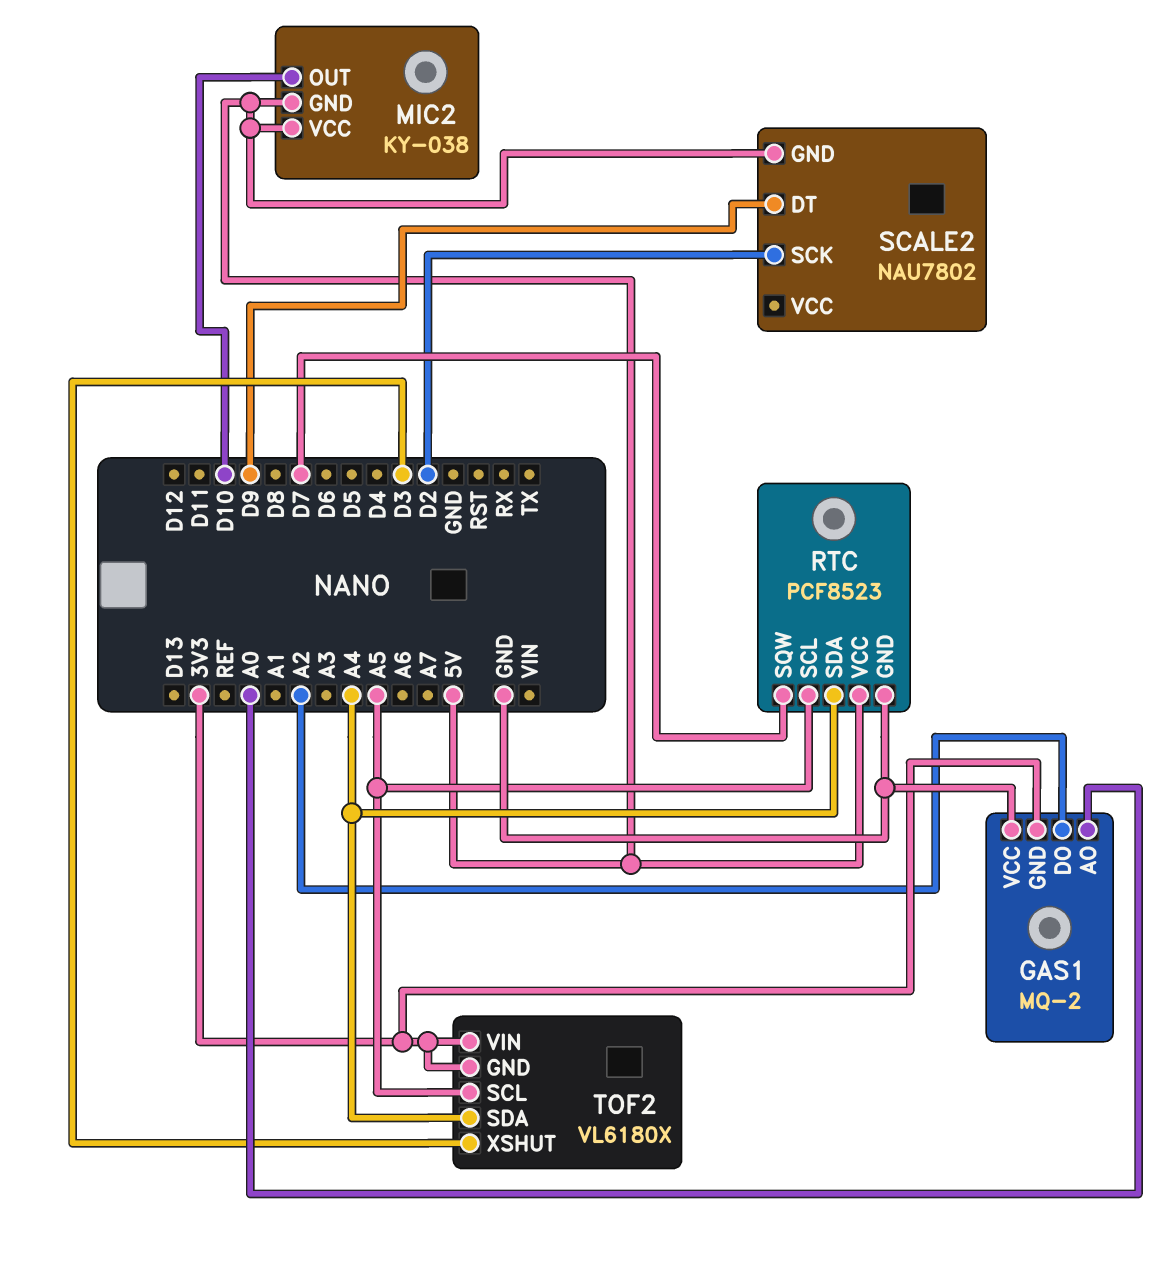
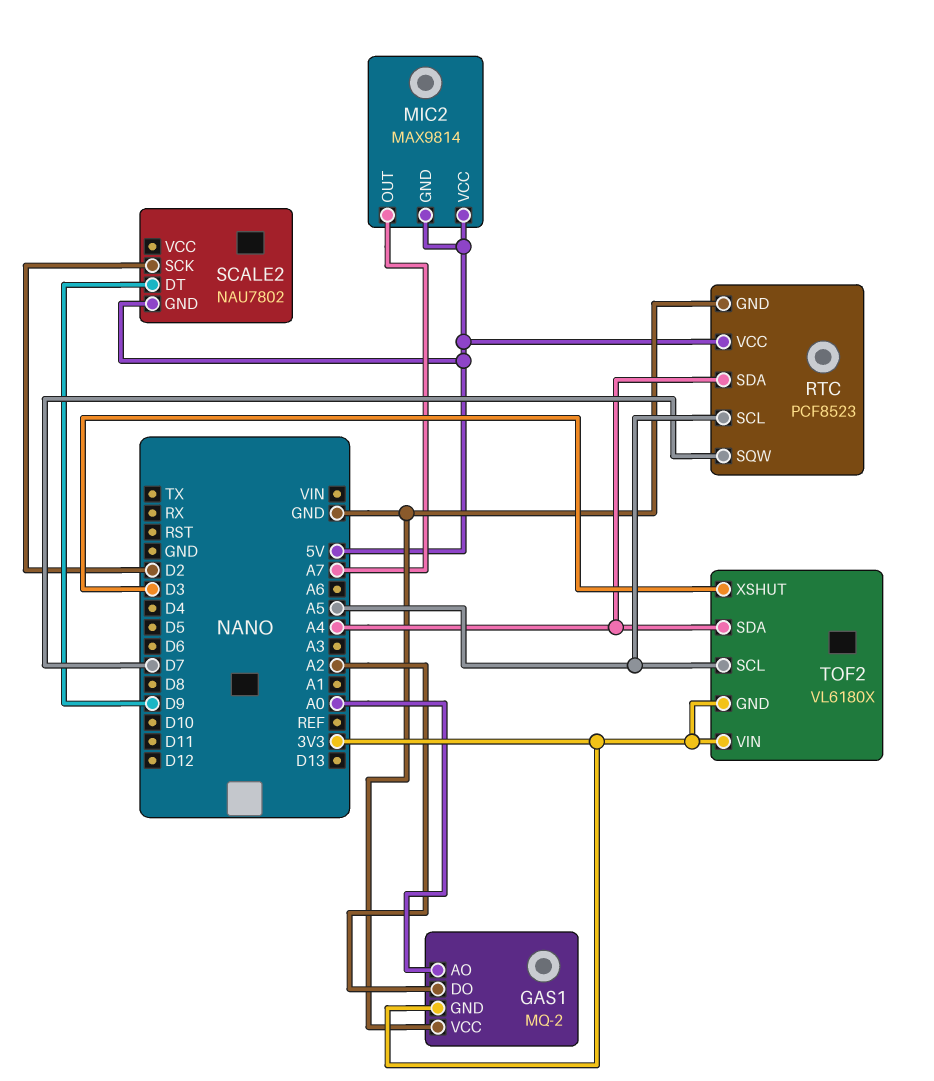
MIC2: KY-038 -> MAX9814
MIC2 pin OUT: D10 -> A7

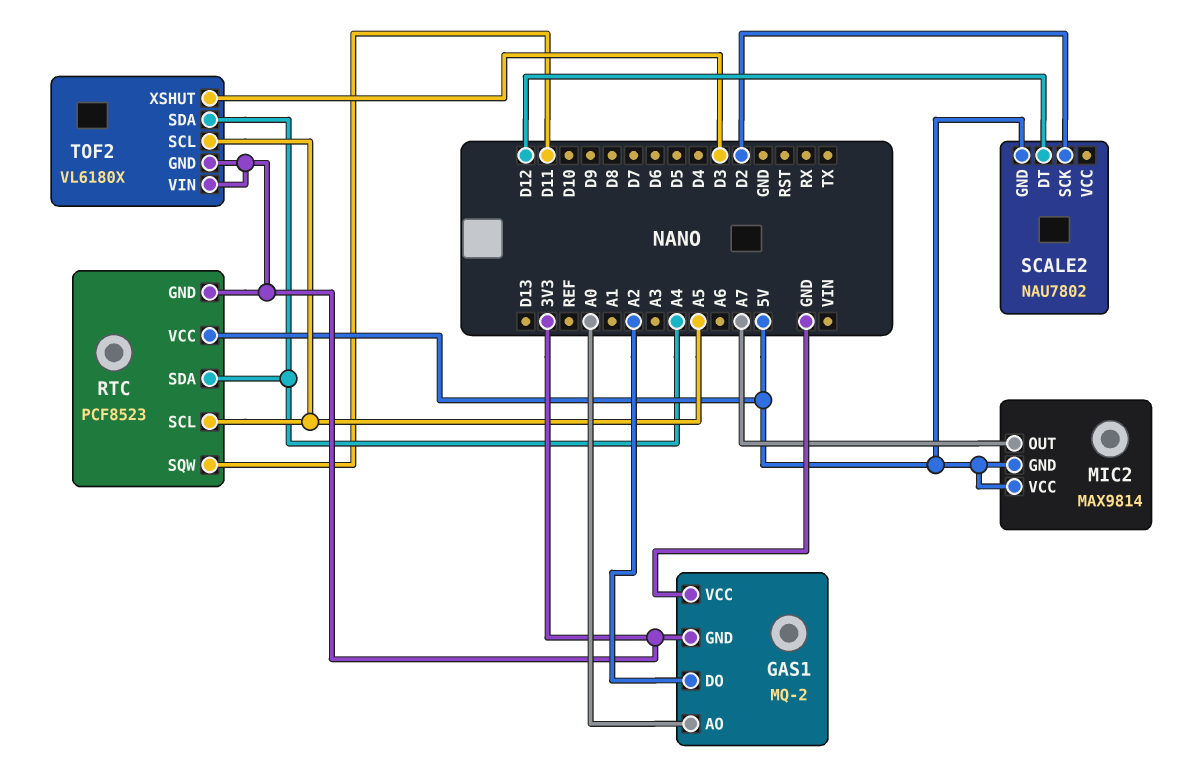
RTC pin GND: GND -> 3V3
RTC pin SQW: D7 -> D11
SCALE2 pin DT: D9 -> D12

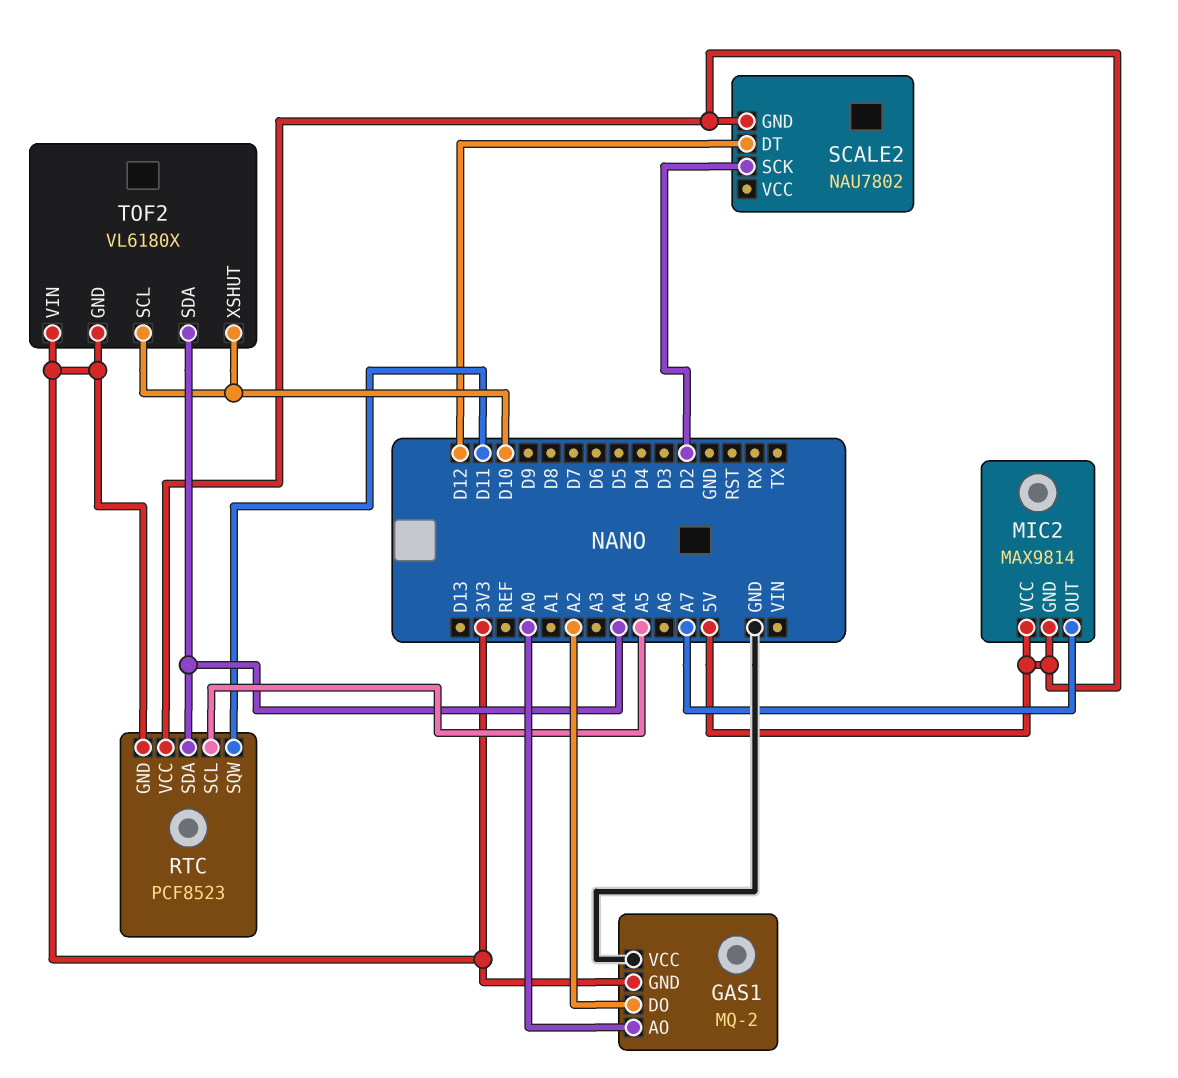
TOF2 pin SCL: A5 -> D10
TOF2 pin XSHUT: D3 -> D10

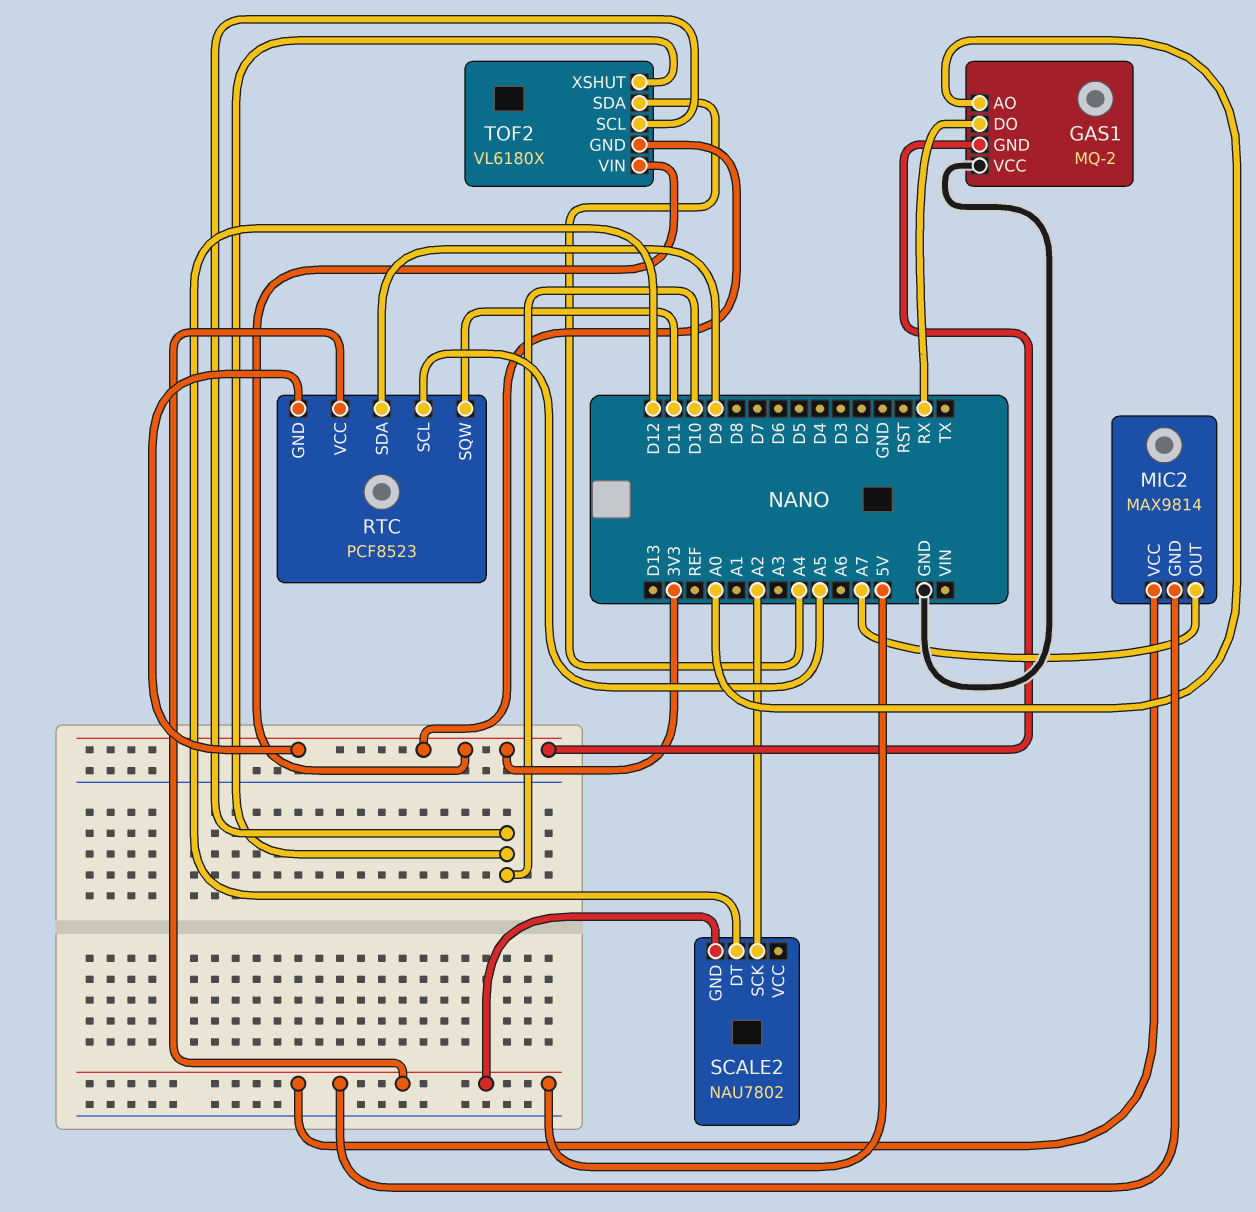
GAS1 pin DO: A2 -> RX
RTC pin SDA: A4 -> D9
SCALE2 pin SCK: D2 -> A2

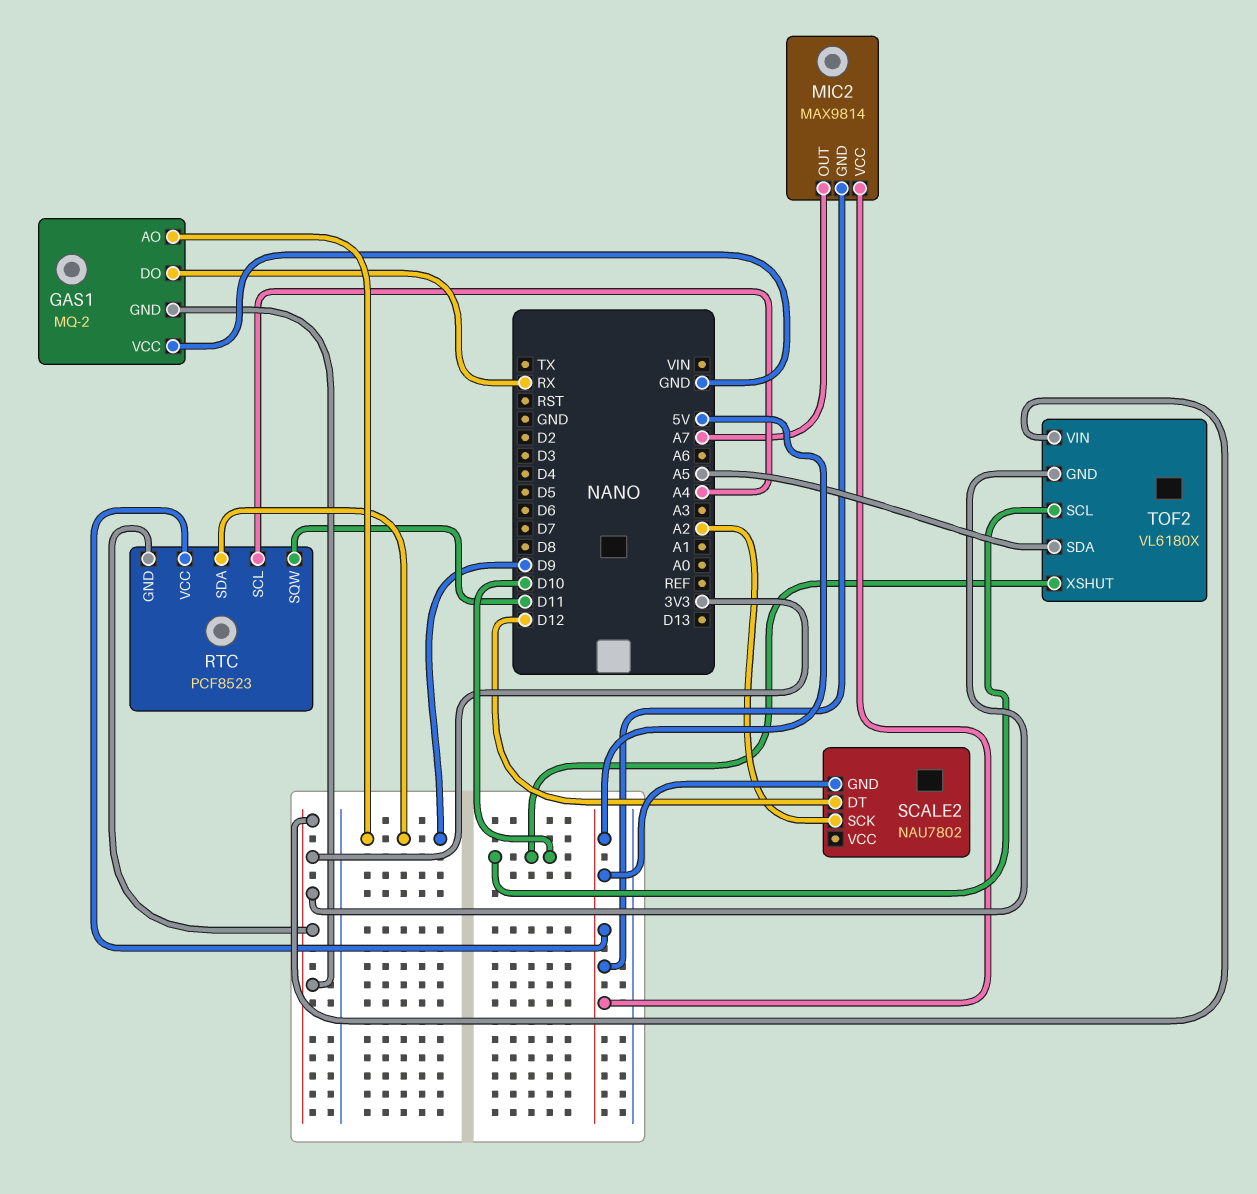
GAS1 pin AO: A0 -> D9
RTC pin SCL: A5 -> A4
TOF2 pin SDA: A4 -> A5

